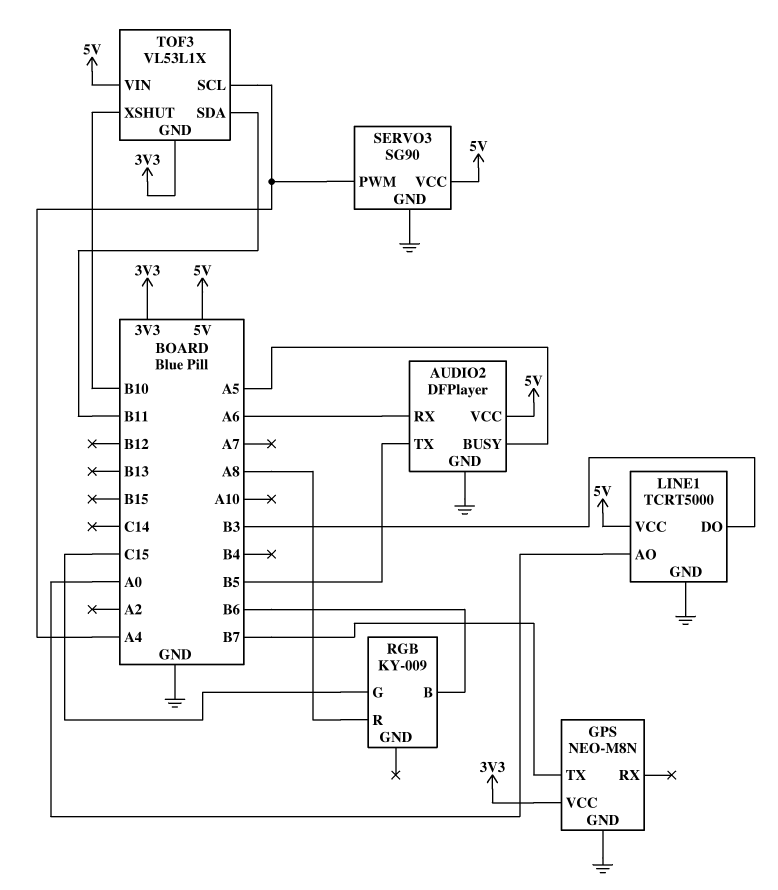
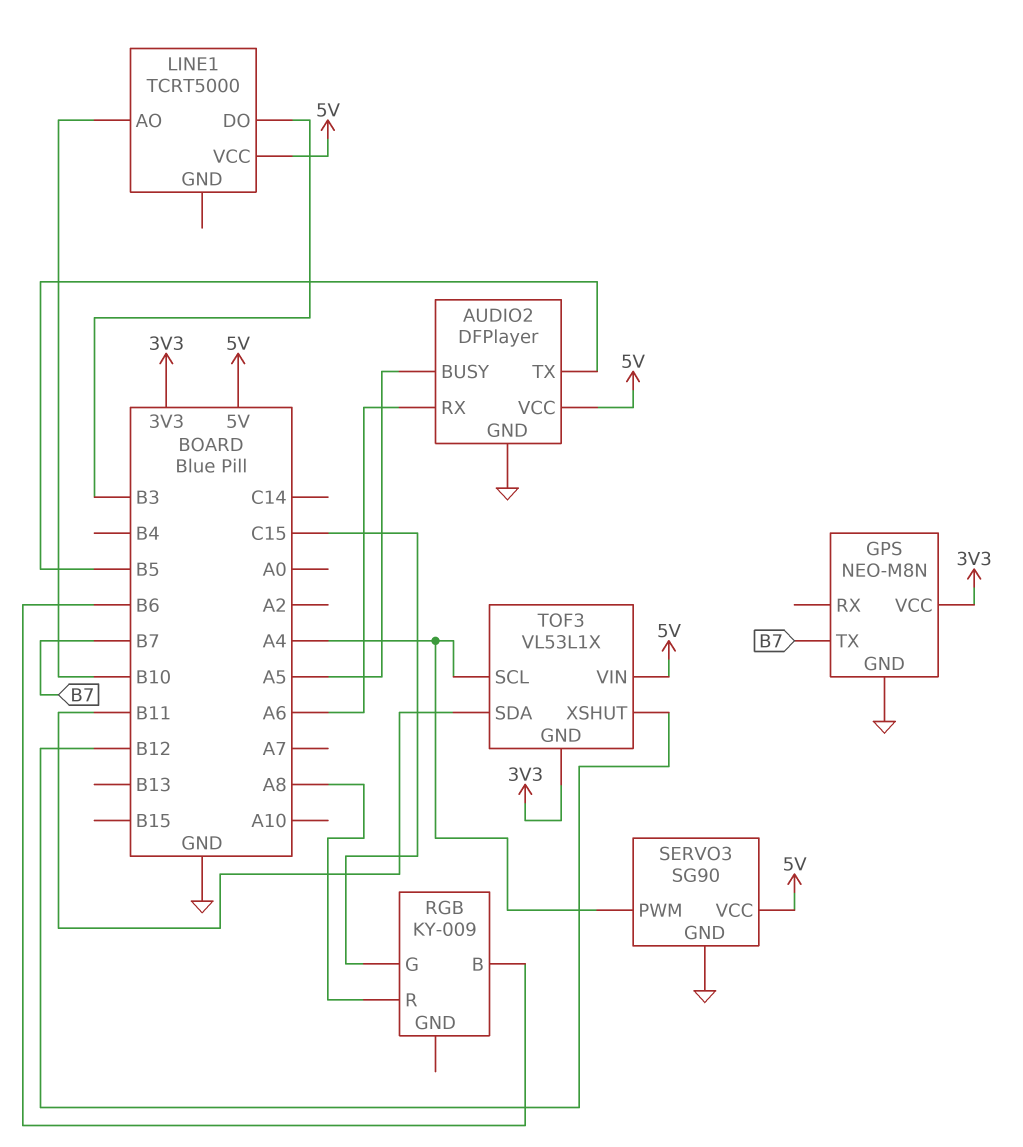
LINE1 pin AO: A0 -> B10
LINE1 pin GND: GND -> none
TOF3 pin XSHUT: B10 -> B12

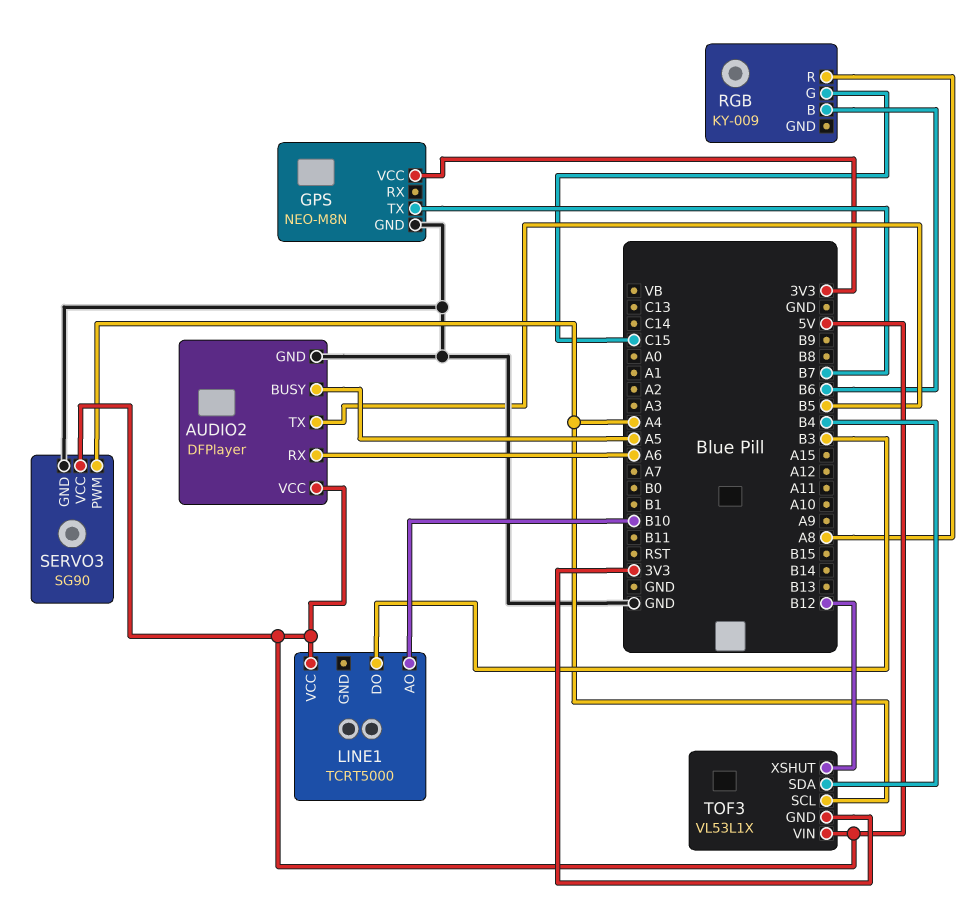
TOF3 pin SDA: B11 -> B4

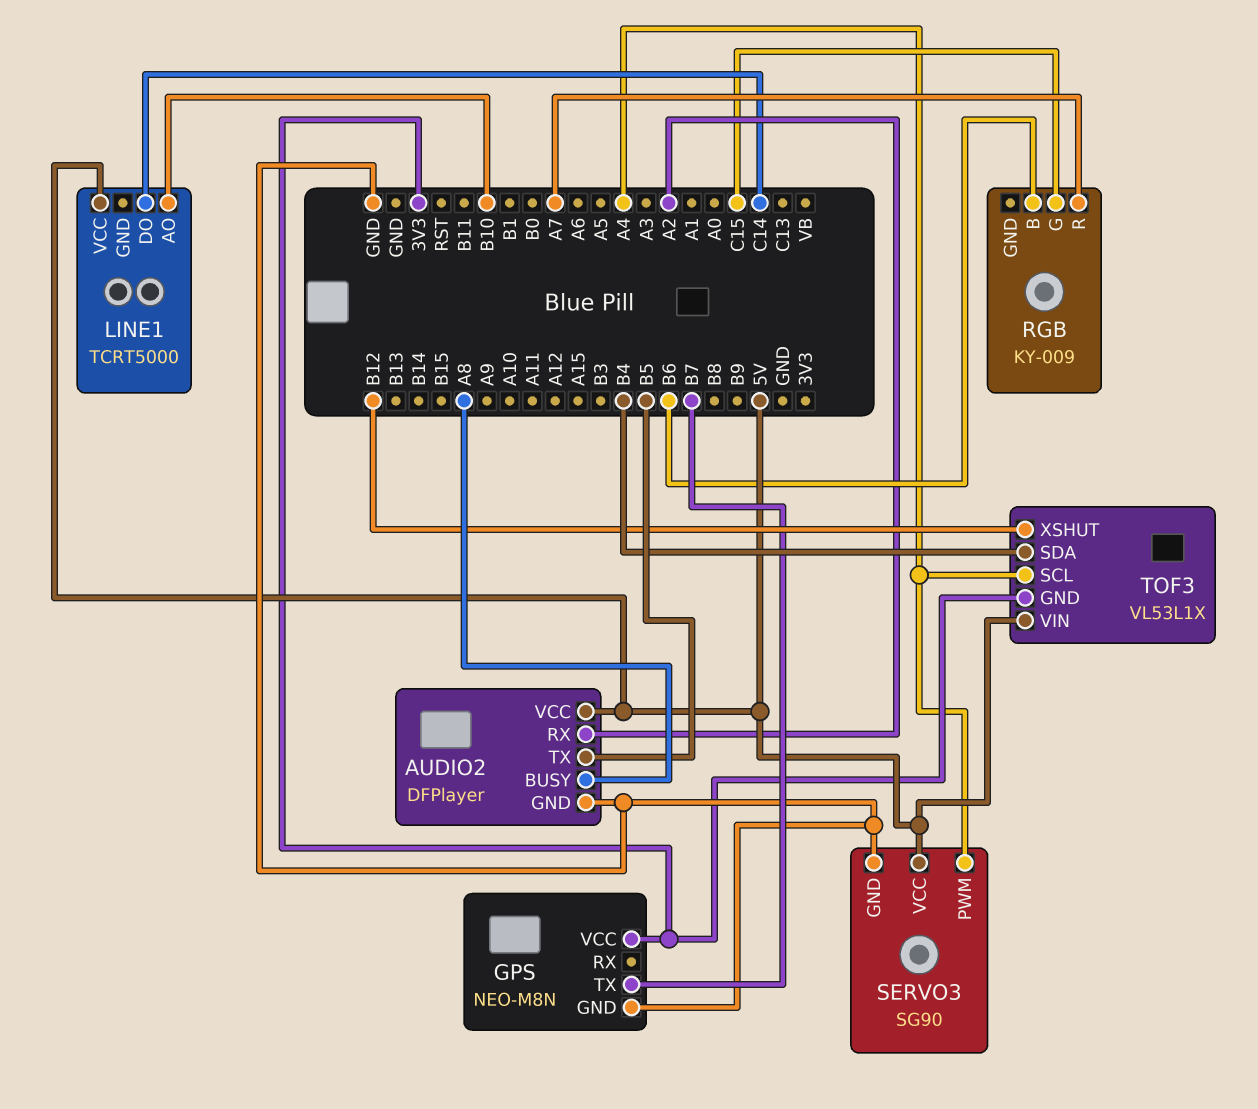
AUDIO2 pin BUSY: A5 -> A8
AUDIO2 pin RX: A6 -> A2
LINE1 pin DO: B3 -> C14
RGB pin R: A8 -> A7

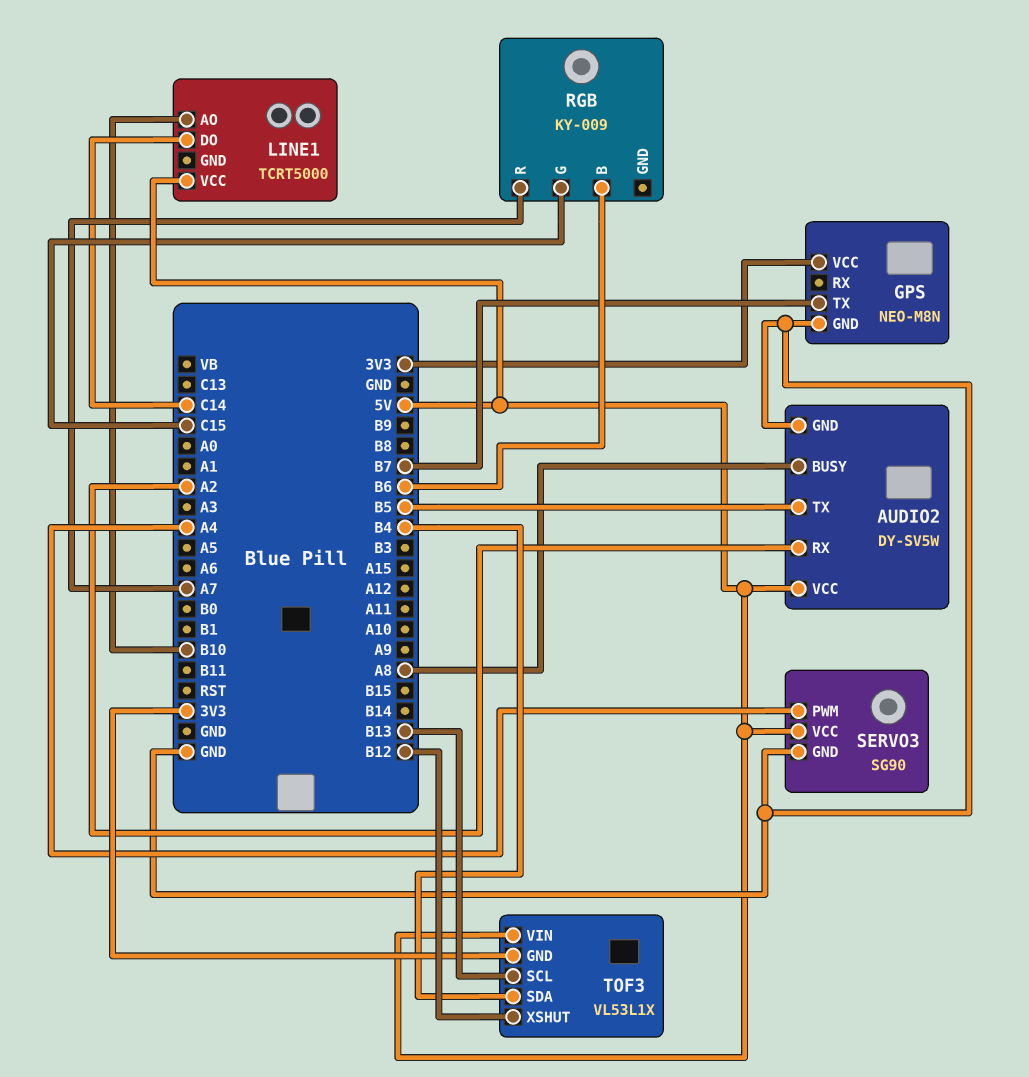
AUDIO2: DFPlayer -> DY-SV5W
TOF3 pin SCL: A4 -> B13

